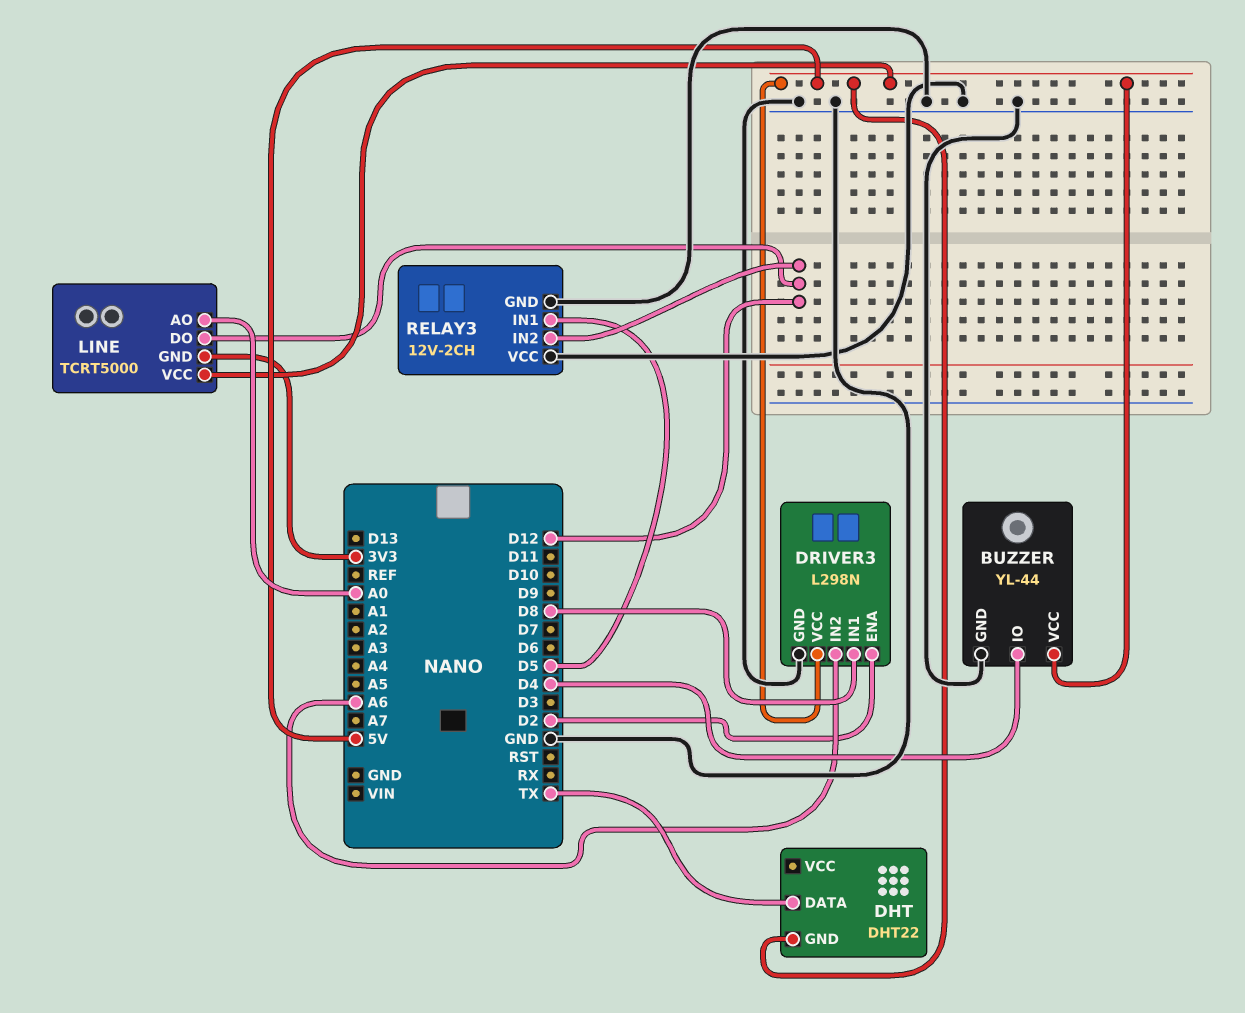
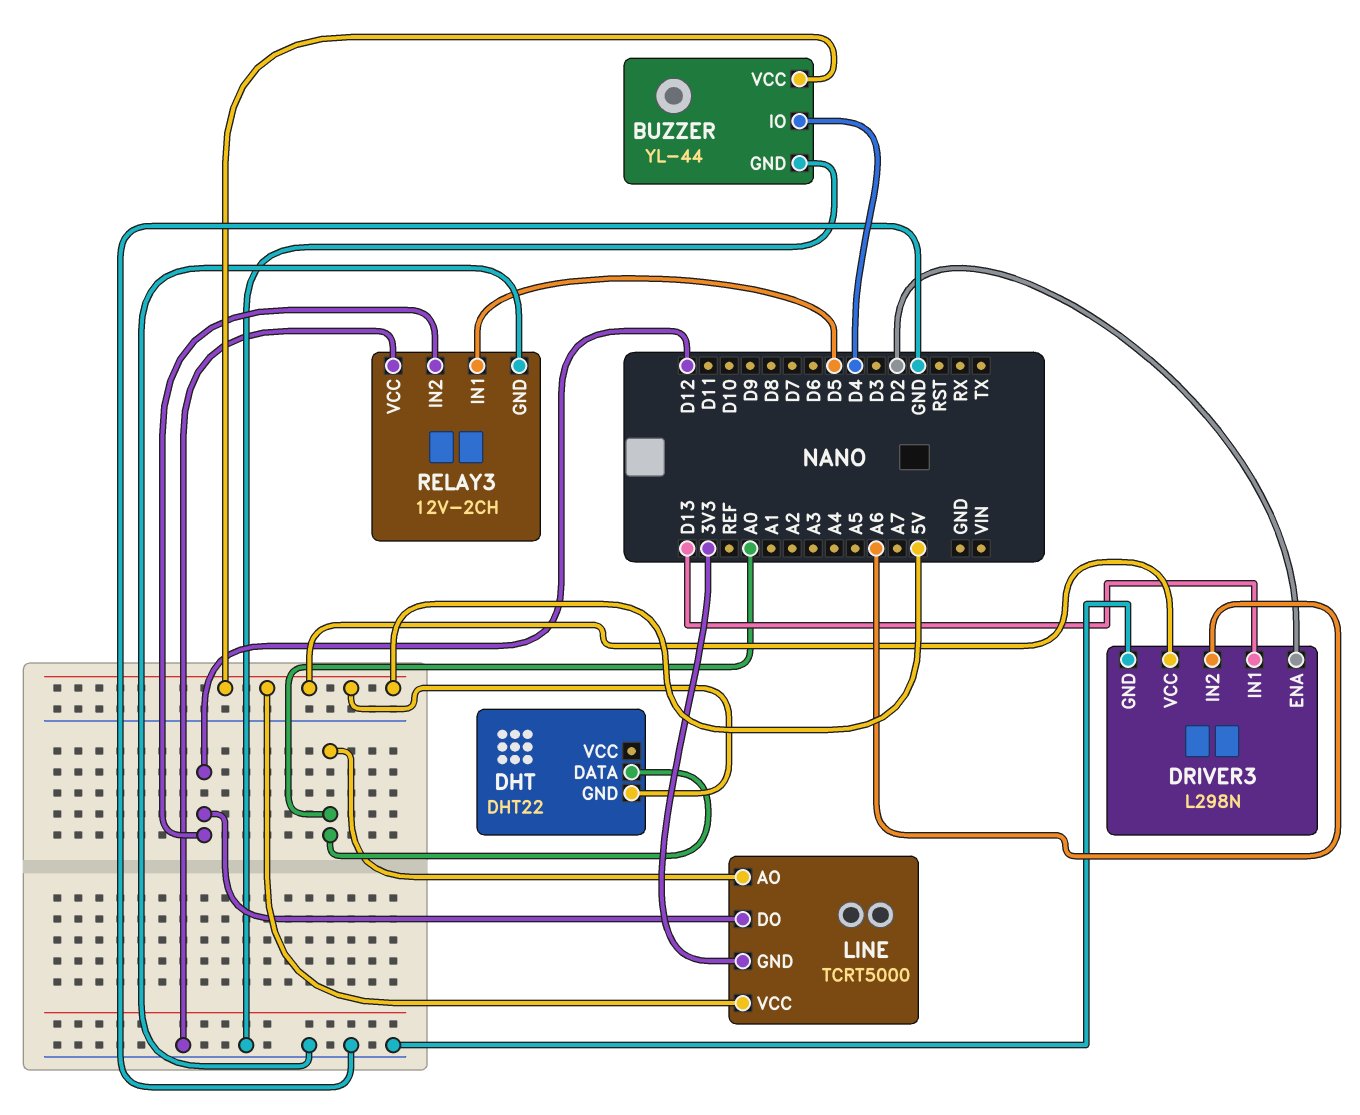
DHT pin DATA: TX -> A0
DRIVER3 pin IN1: D8 -> D13

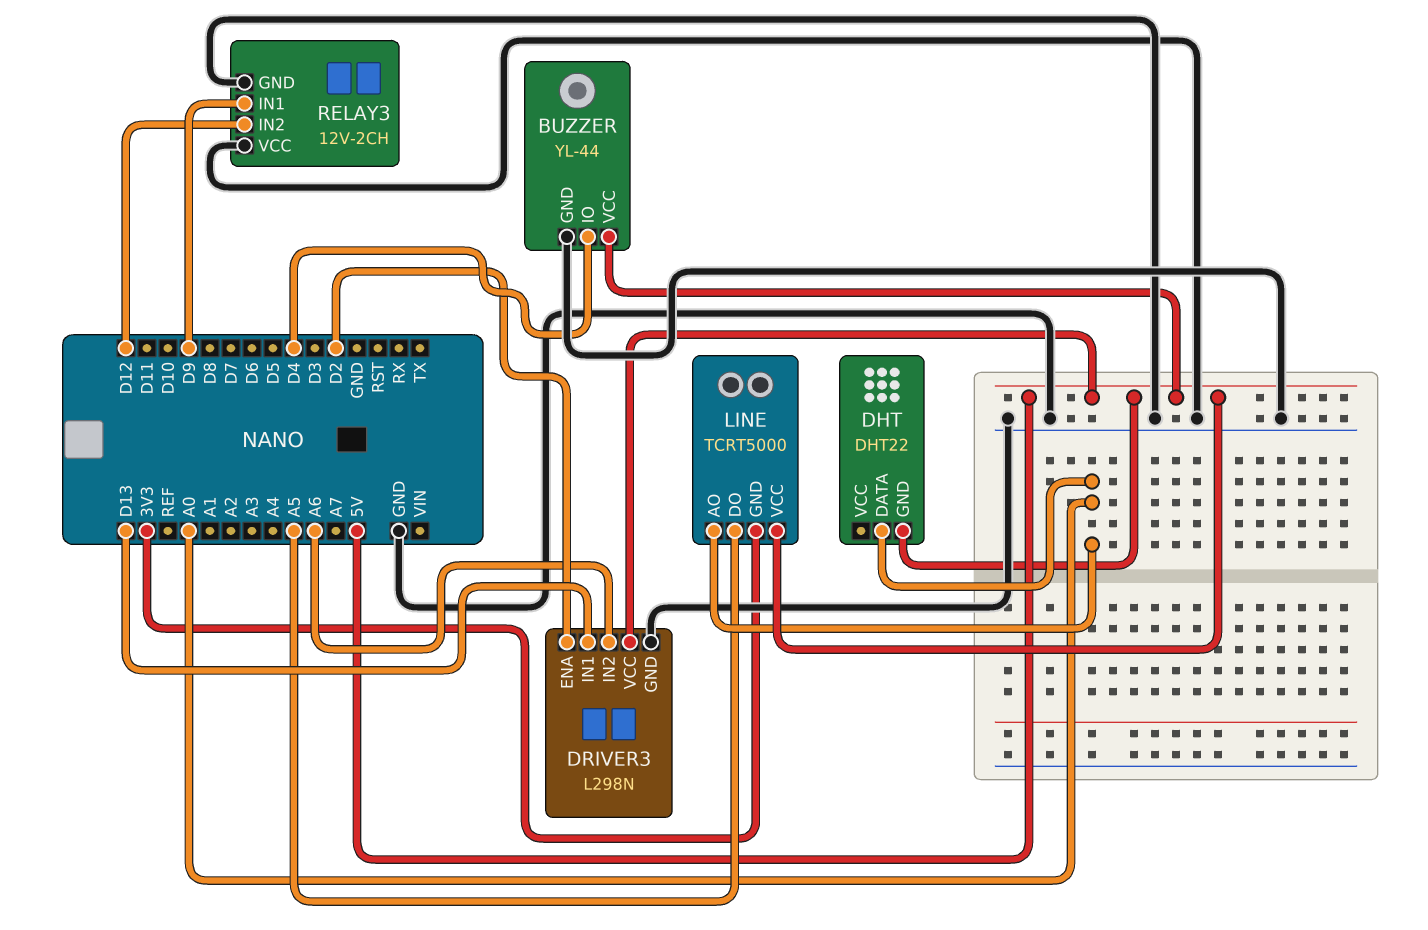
LINE pin DO: D12 -> A5
RELAY3 pin IN1: D5 -> D9

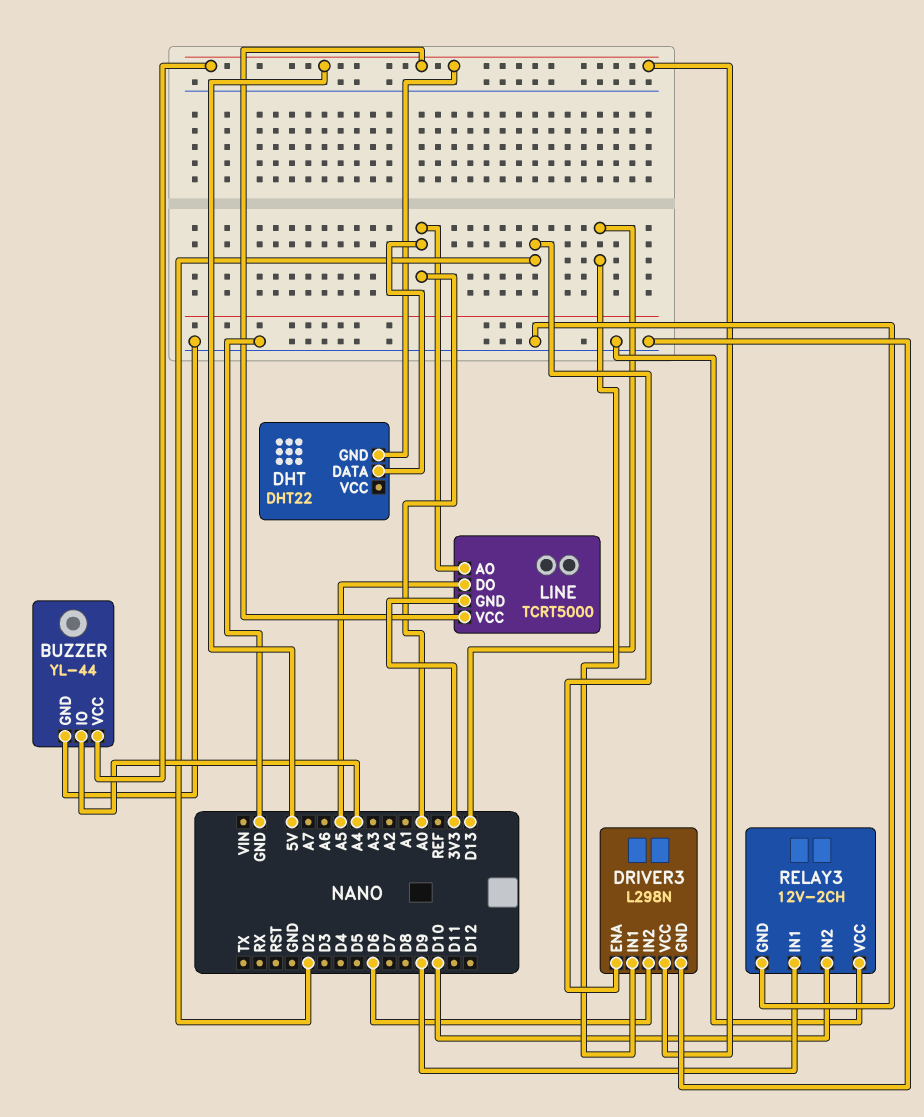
BUZZER pin IO: D4 -> A4
DRIVER3 pin IN2: A6 -> D6
RELAY3 pin IN2: D12 -> D10

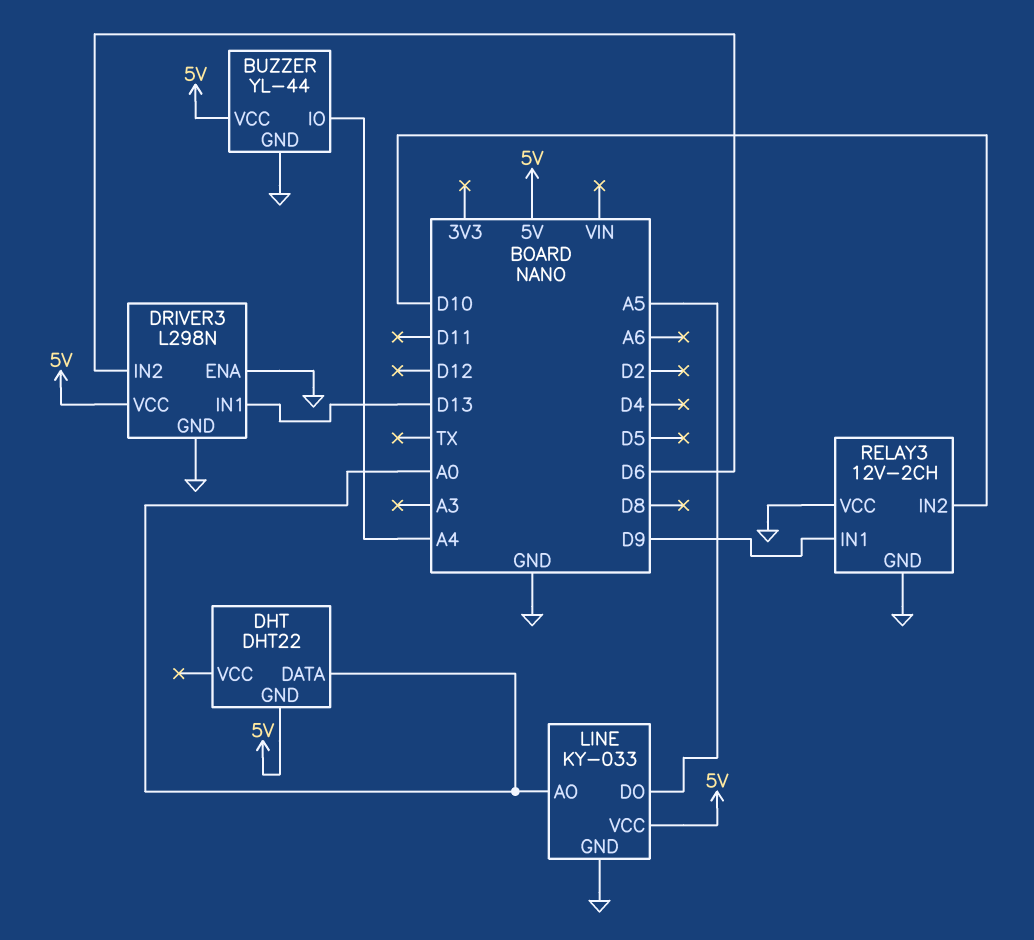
DRIVER3 pin ENA: D2 -> GND
LINE: TCRT5000 -> KY-033
LINE pin GND: 3V3 -> GND

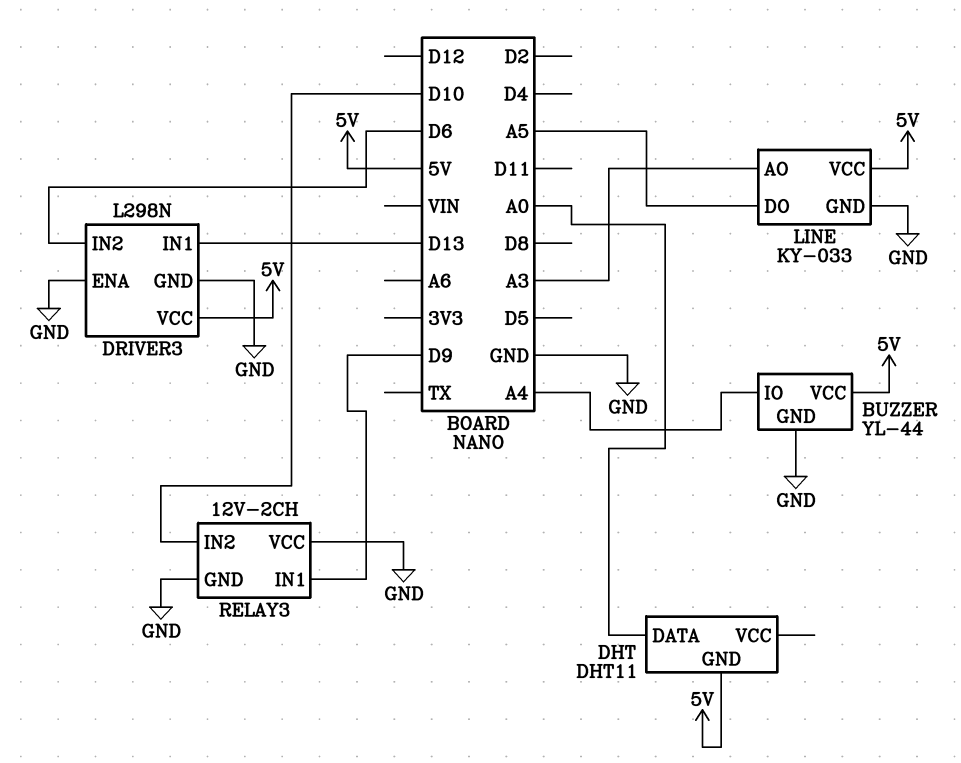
DHT: DHT22 -> DHT11
LINE pin AO: A0 -> A3

